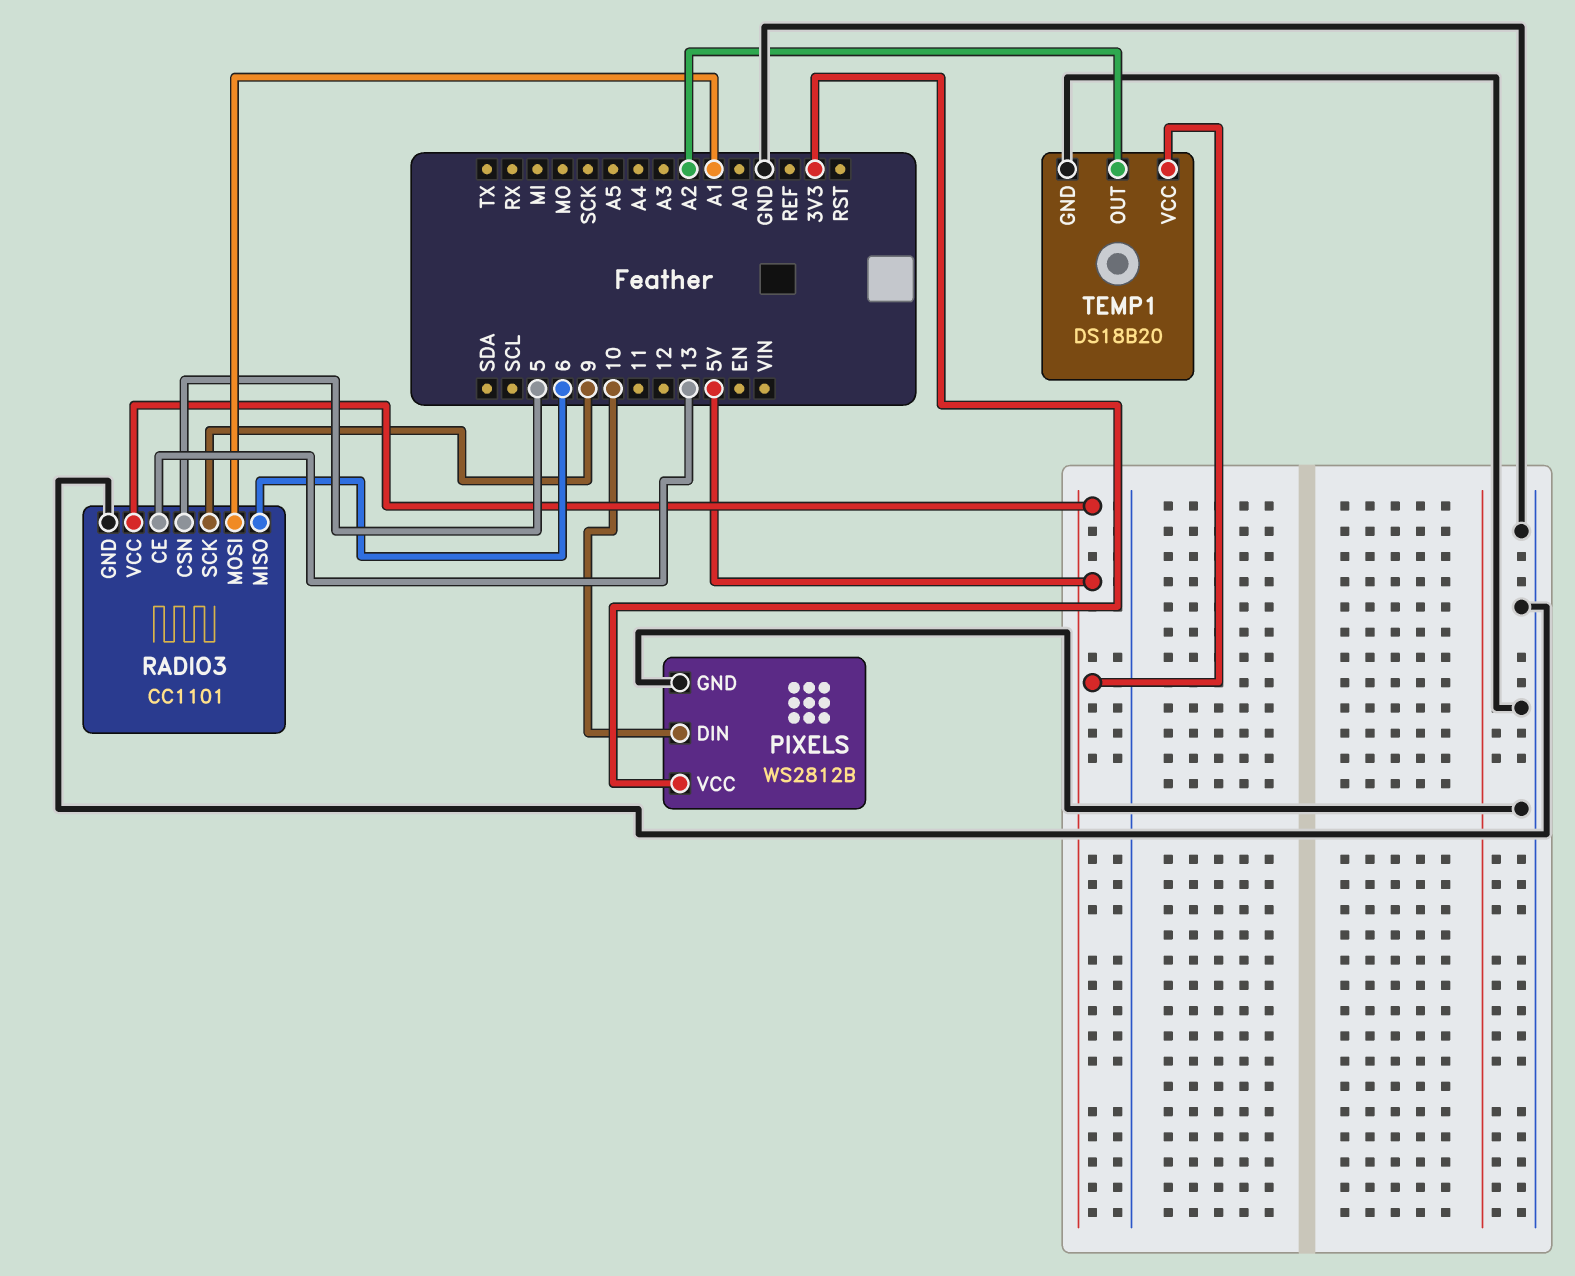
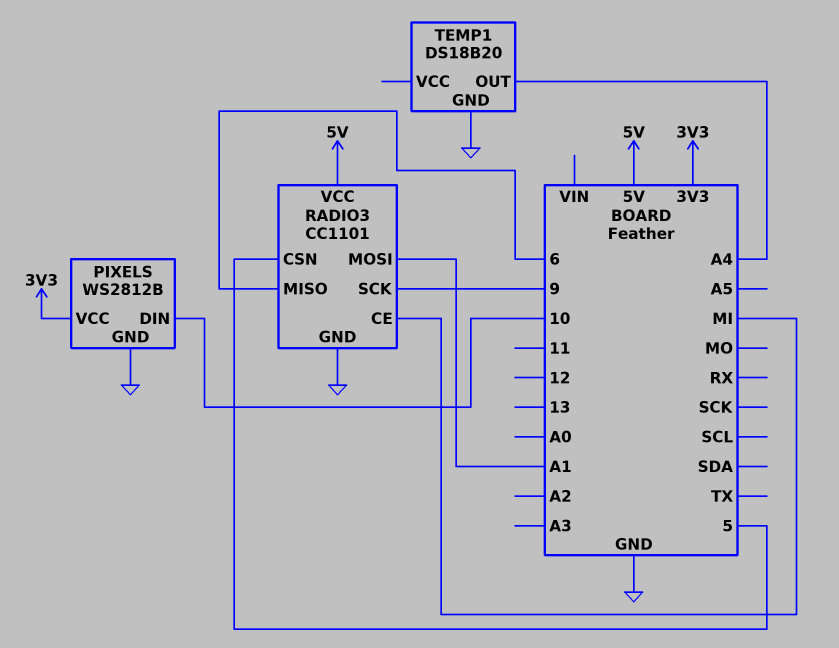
RADIO3 pin CE: 13 -> MI
TEMP1 pin OUT: A2 -> A4
TEMP1 pin VCC: 5V -> none

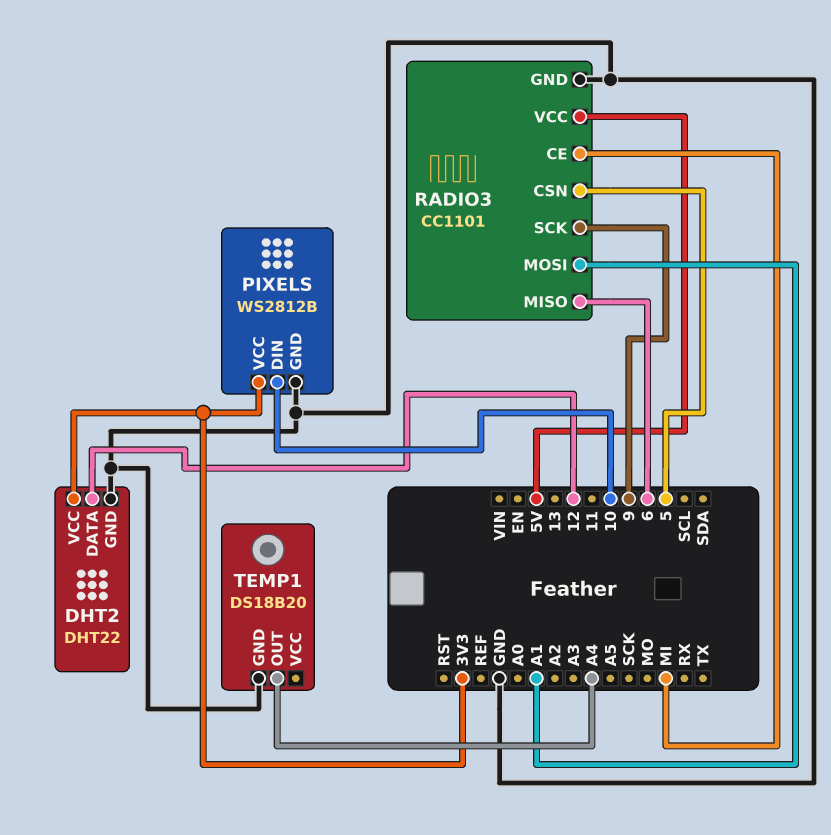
DHT2: none -> DHT22
DHT2 pin DATA: none -> 12
DHT2 pin GND: none -> GND
DHT2 pin VCC: none -> 3V3

